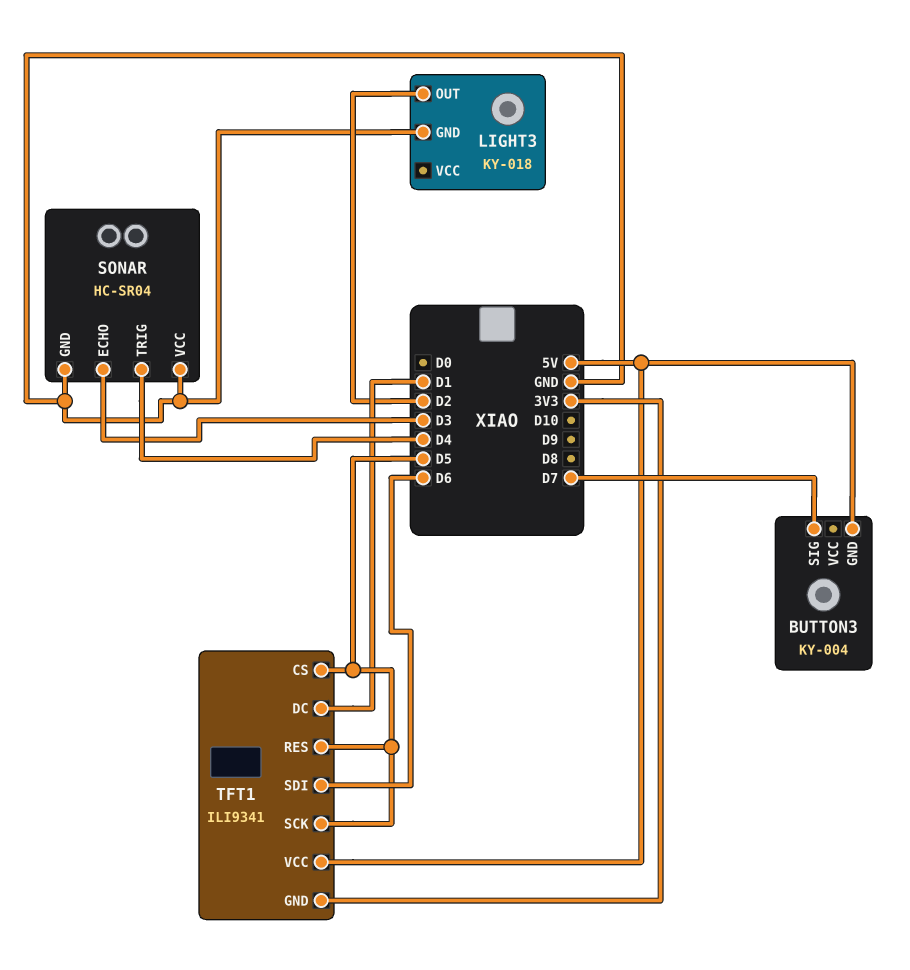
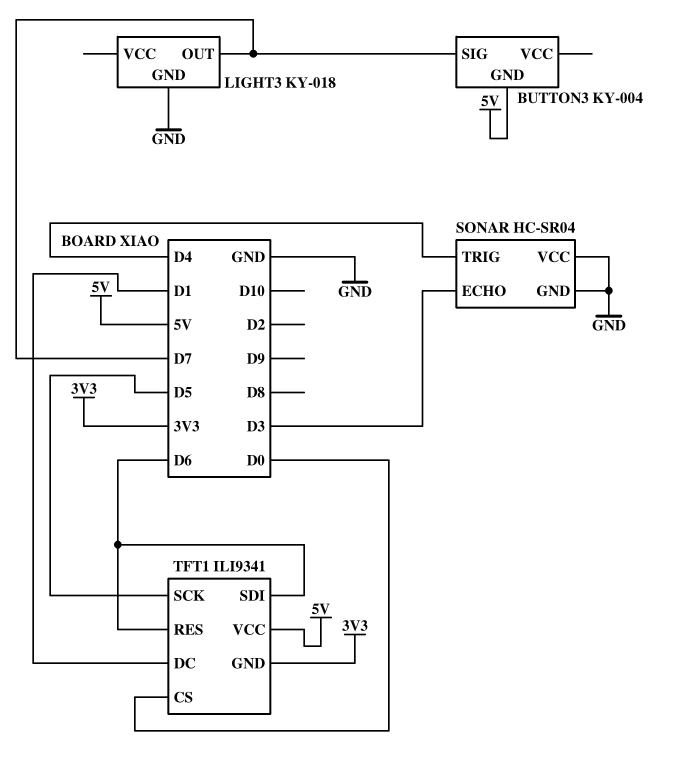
LIGHT3 pin OUT: D2 -> D7
TFT1 pin CS: D5 -> D0
TFT1 pin RES: D5 -> D6

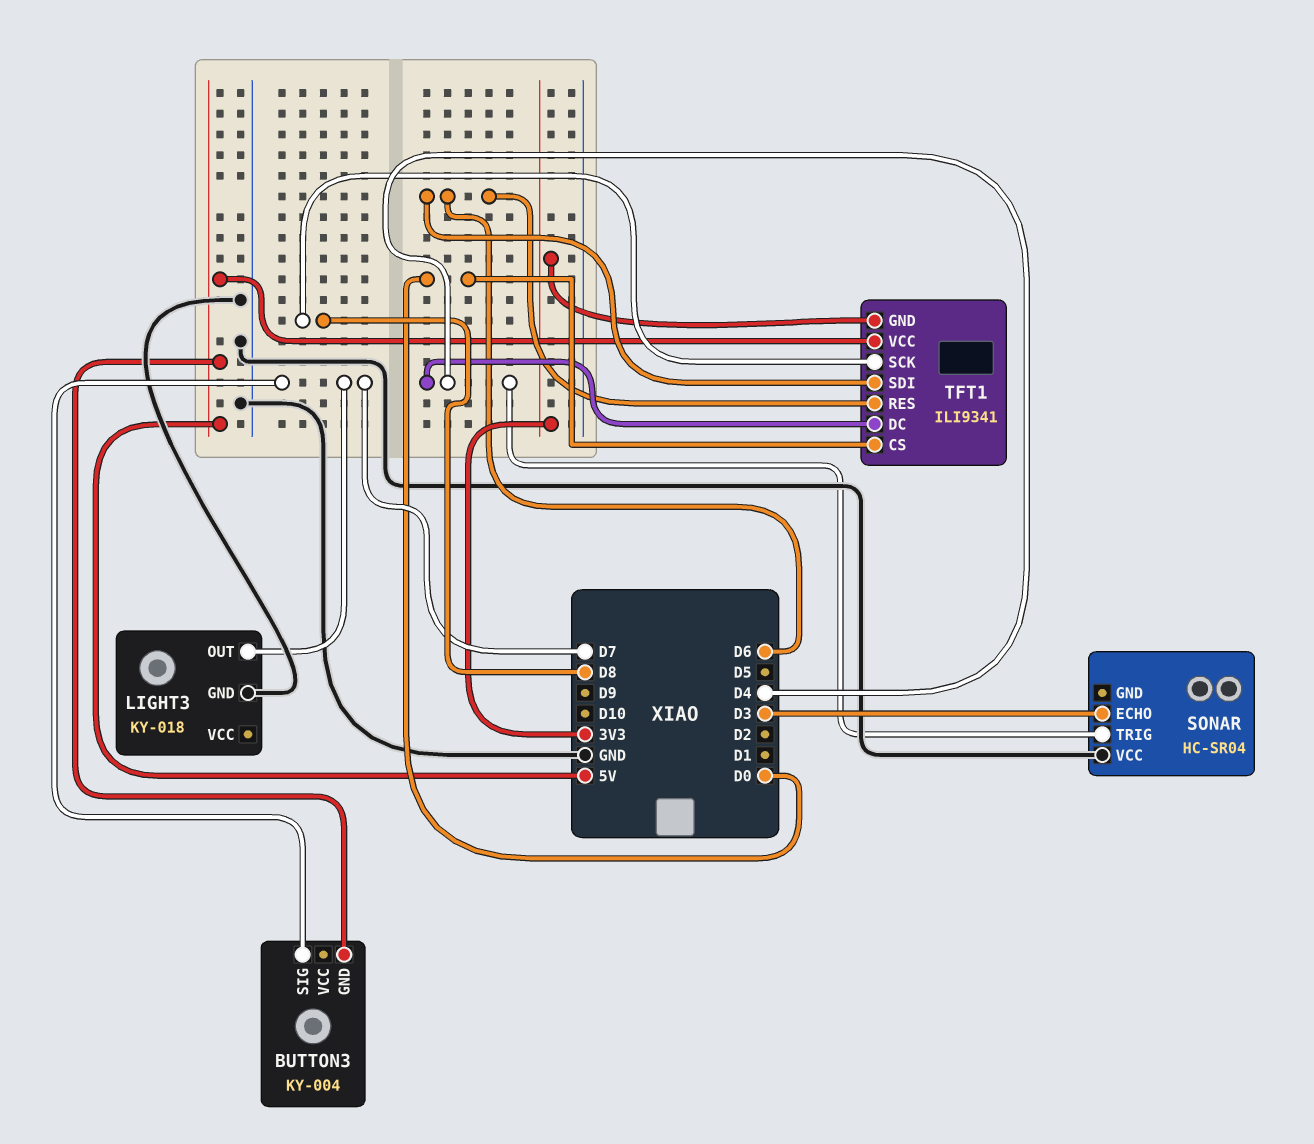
SONAR pin GND: GND -> none
TFT1 pin DC: D1 -> D4
TFT1 pin SCK: D5 -> D8

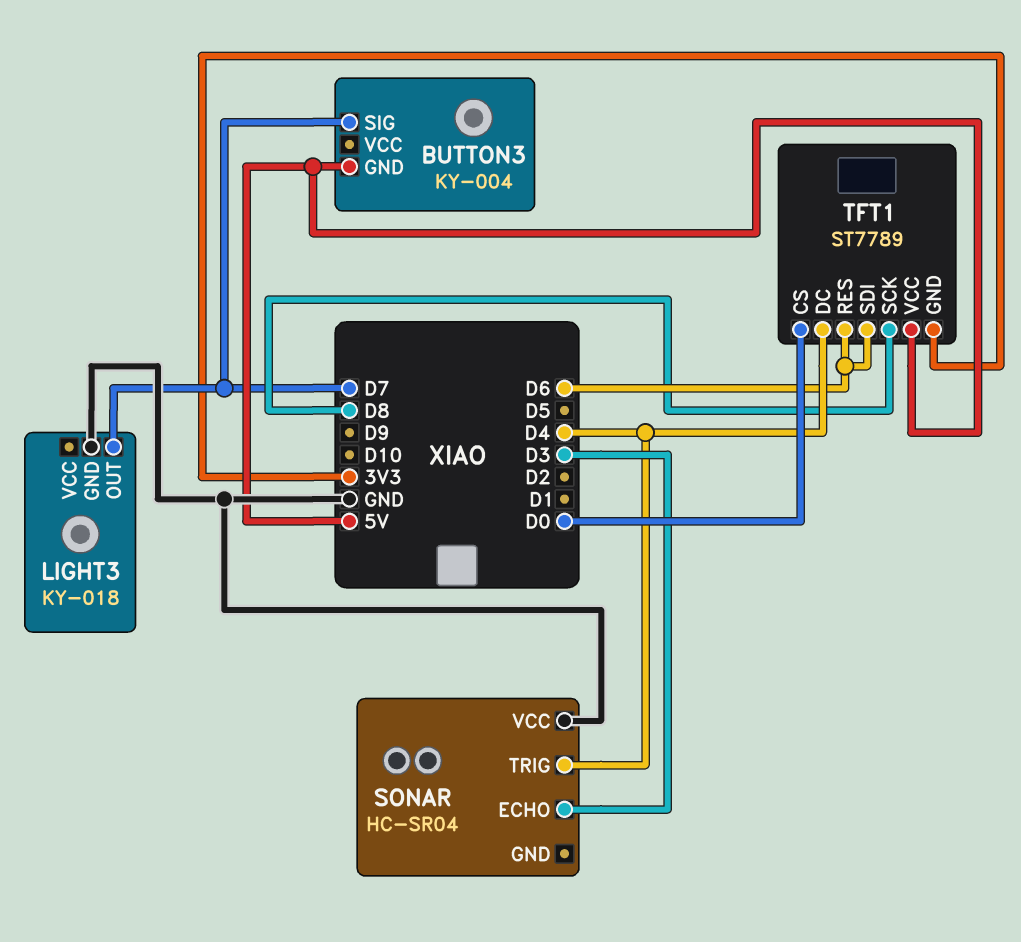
TFT1: ILI9341 -> ST7789

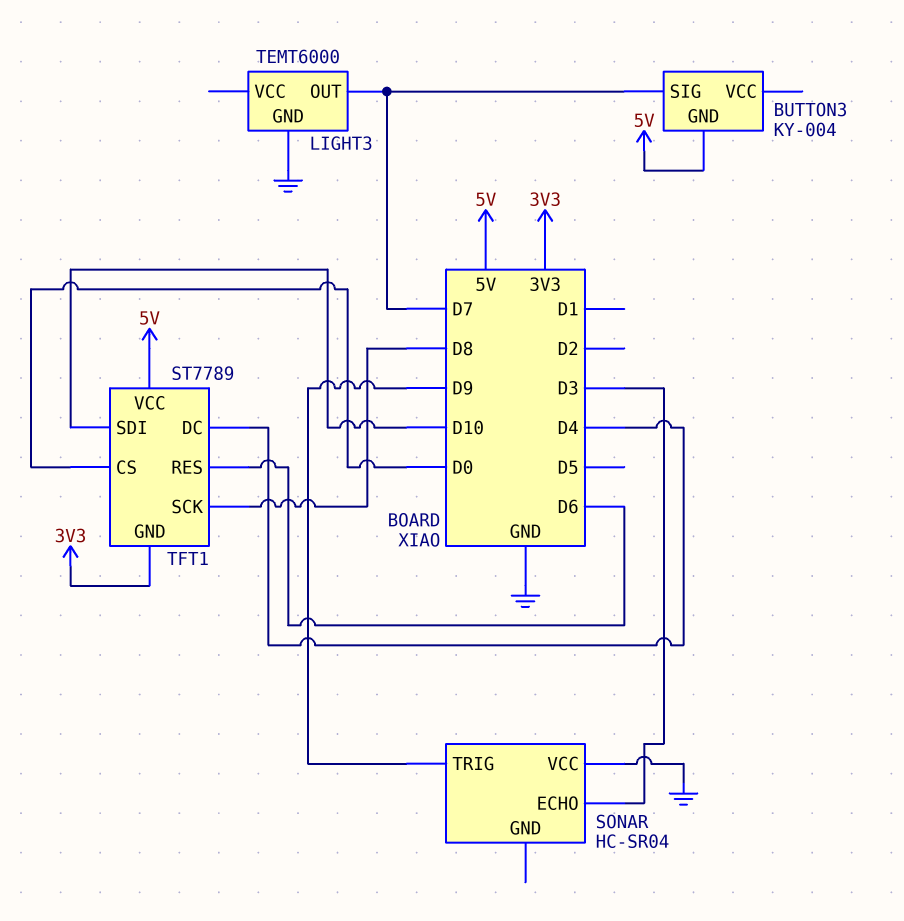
LIGHT3: KY-018 -> TEMT6000
SONAR pin TRIG: D4 -> D9
TFT1 pin SDI: D6 -> D10

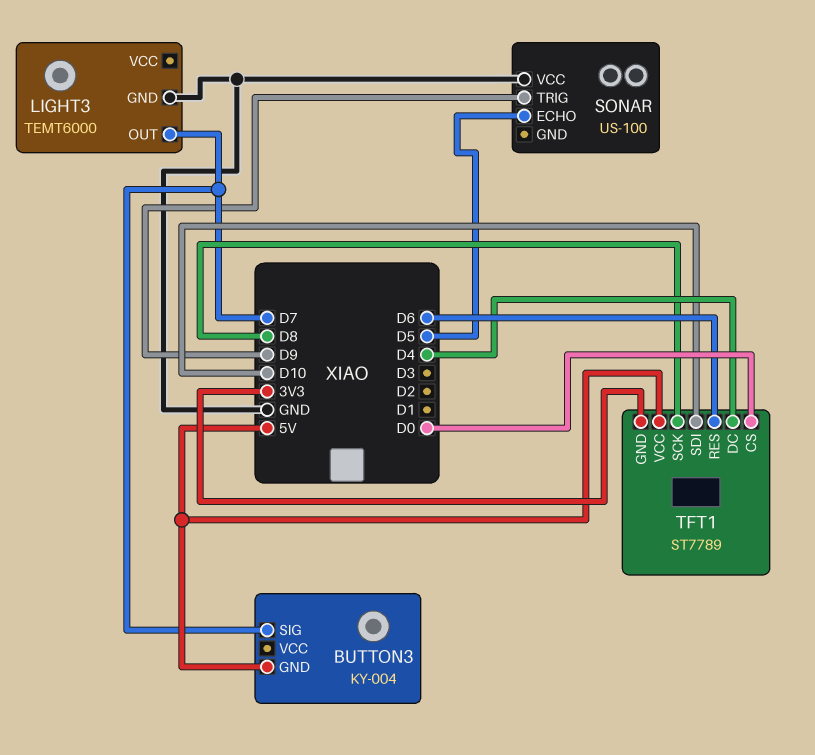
SONAR: HC-SR04 -> US-100
SONAR pin ECHO: D3 -> D5

